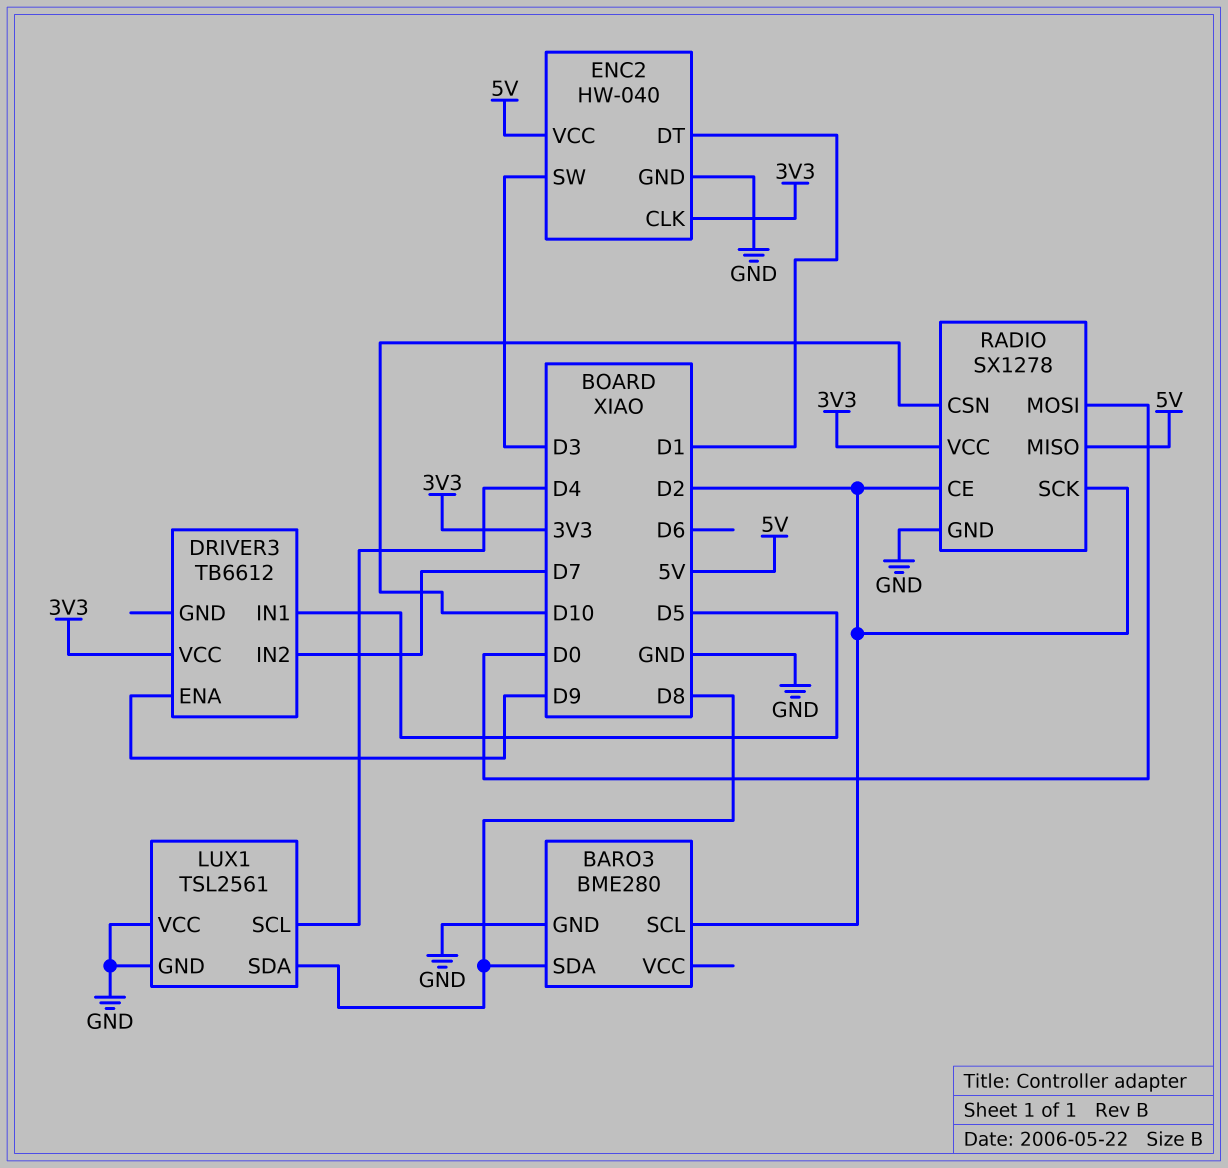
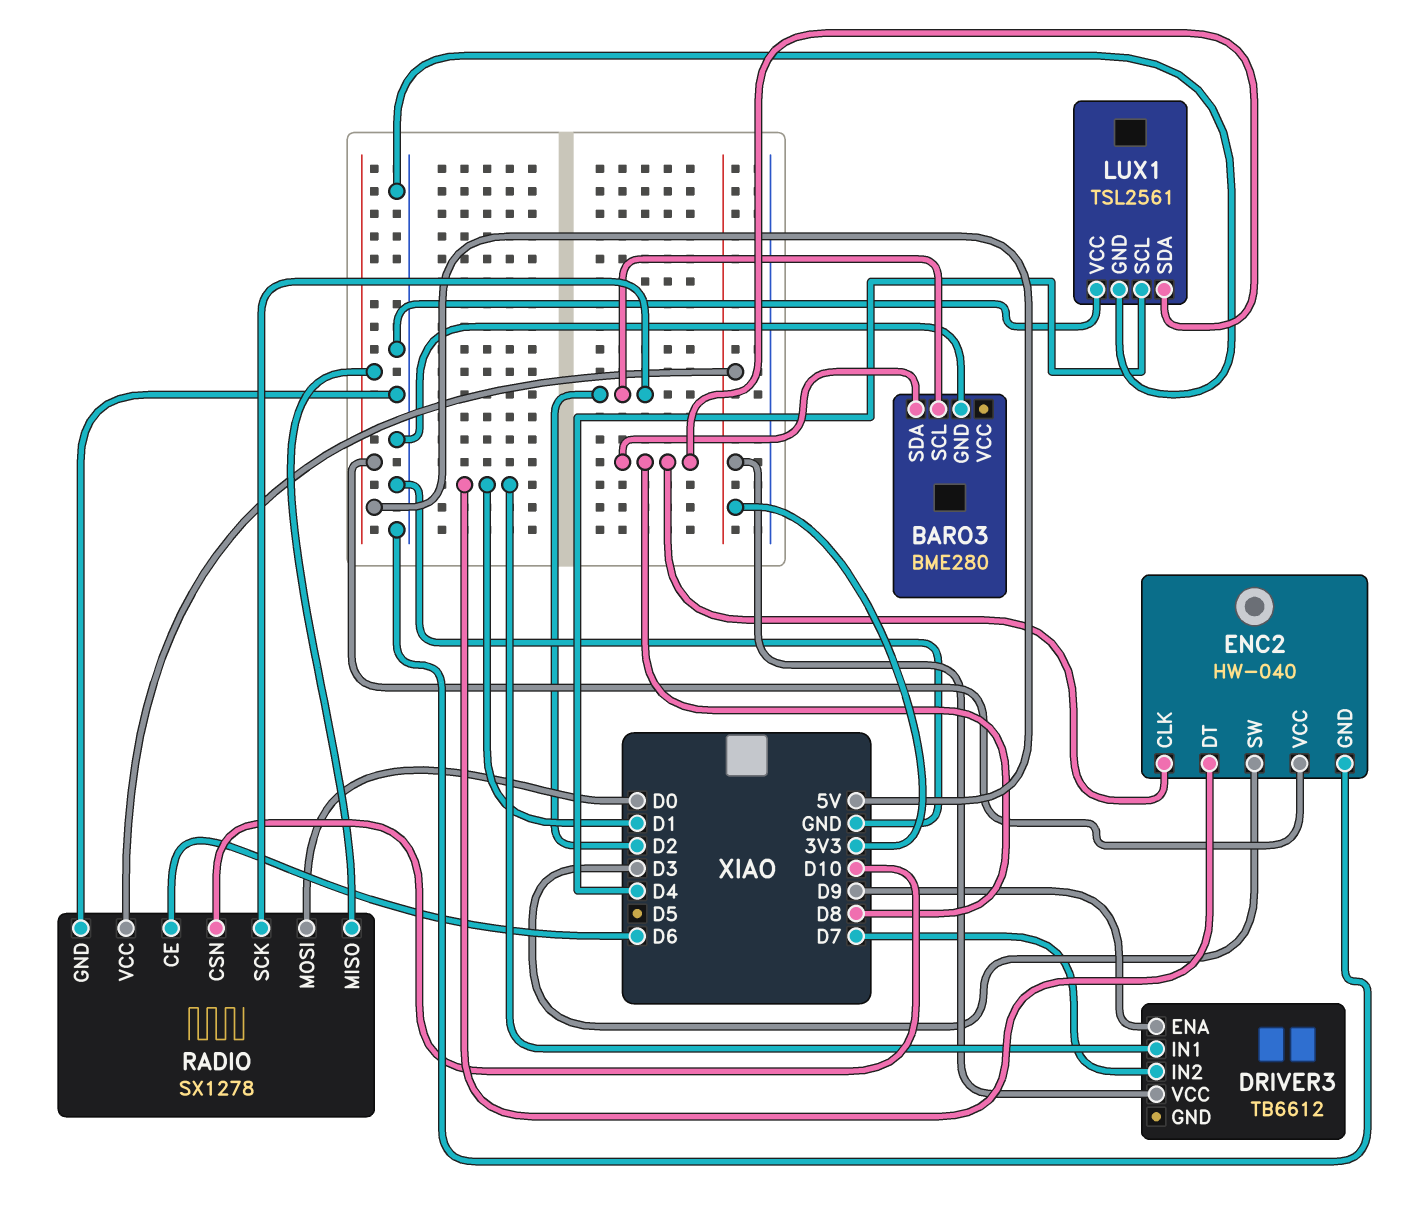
DRIVER3 pin IN1: D5 -> D1
ENC2 pin CLK: 3V3 -> D8
RADIO pin CE: D2 -> D6

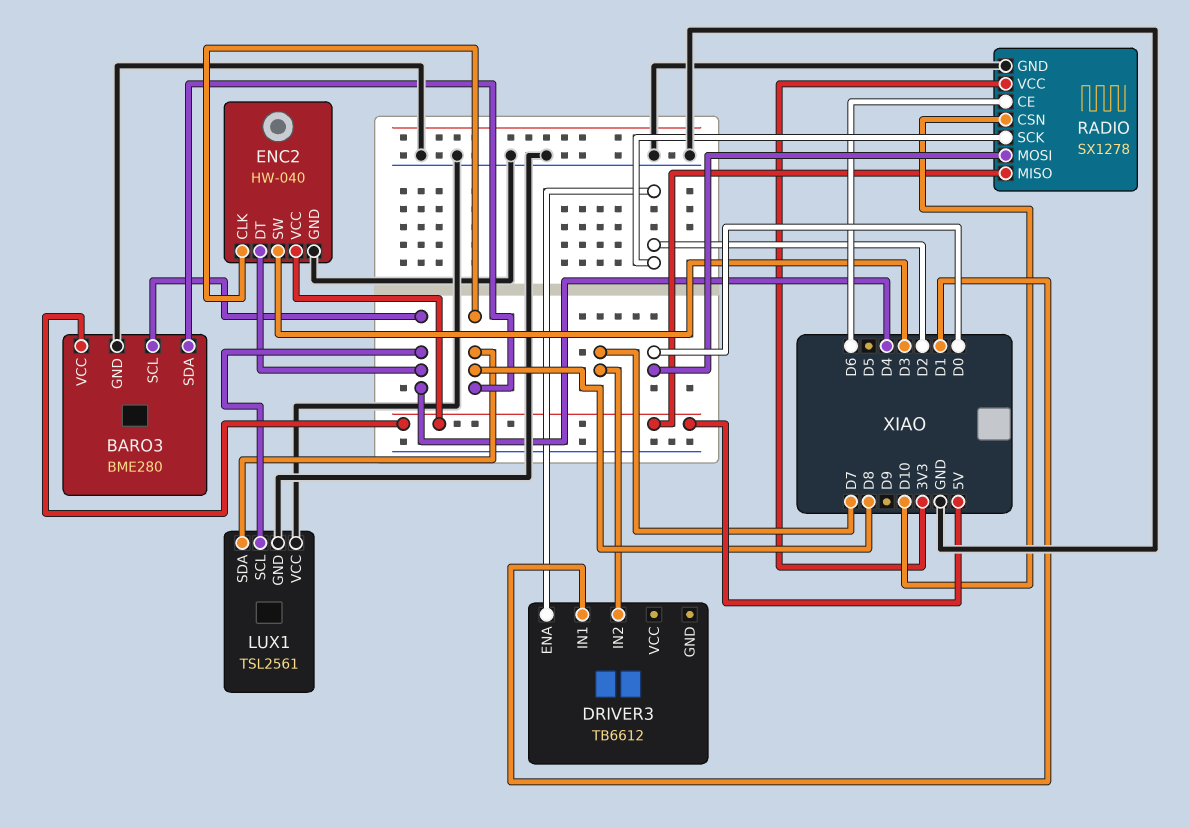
BARO3 pin SCL: D2 -> D4
BARO3 pin VCC: none -> 5V
DRIVER3 pin ENA: D9 -> D2
DRIVER3 pin VCC: 3V3 -> none
ENC2 pin DT: D1 -> D4

